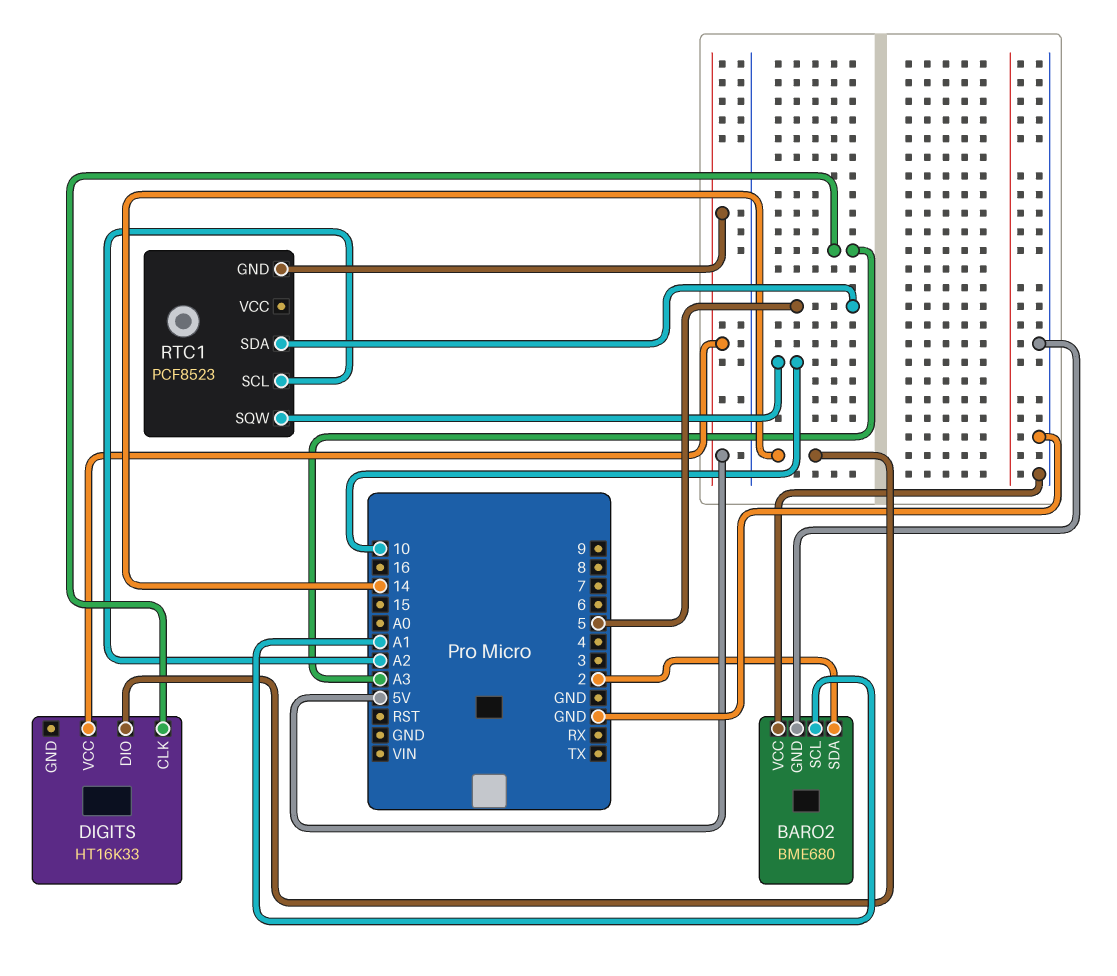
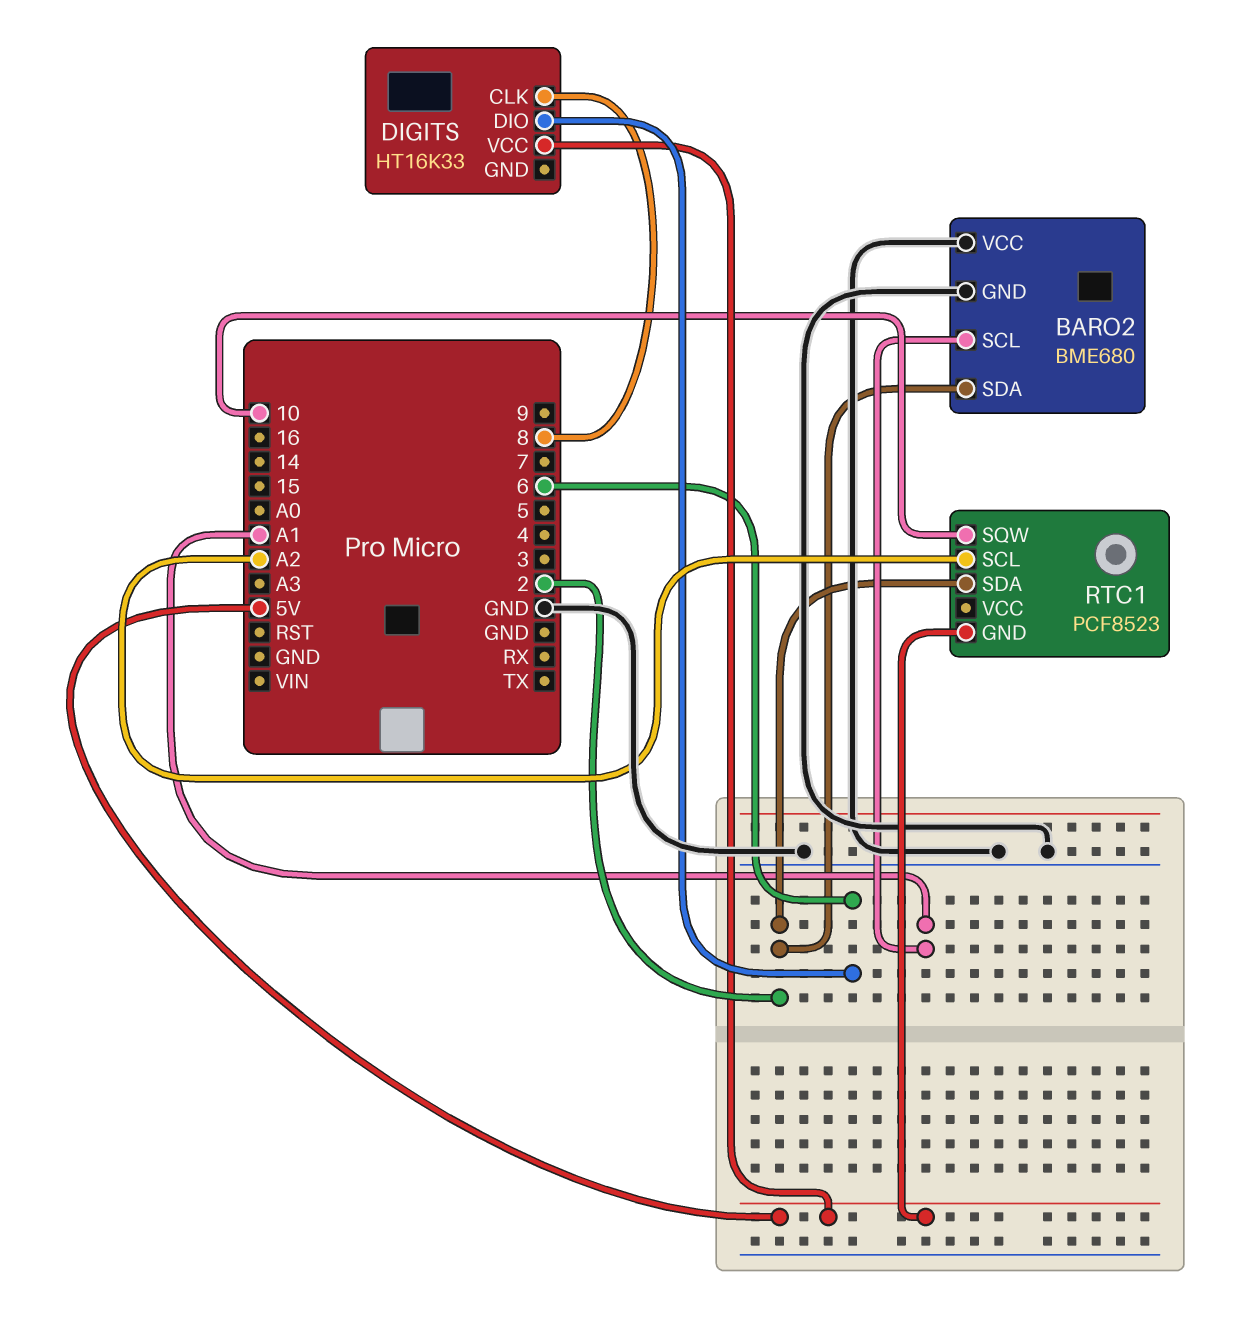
DIGITS pin CLK: A3 -> 8
DIGITS pin DIO: 14 -> 6
RTC1 pin SDA: 5 -> 2

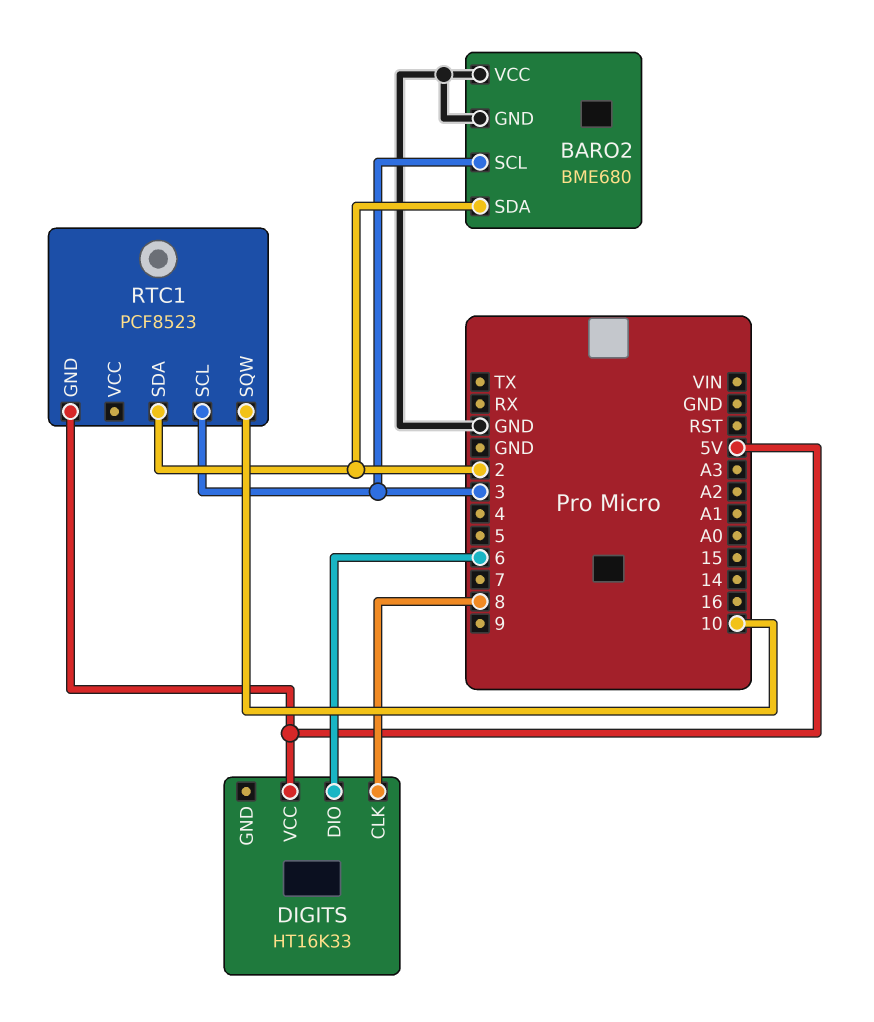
BARO2 pin SCL: A1 -> 3
RTC1 pin SCL: A2 -> 3

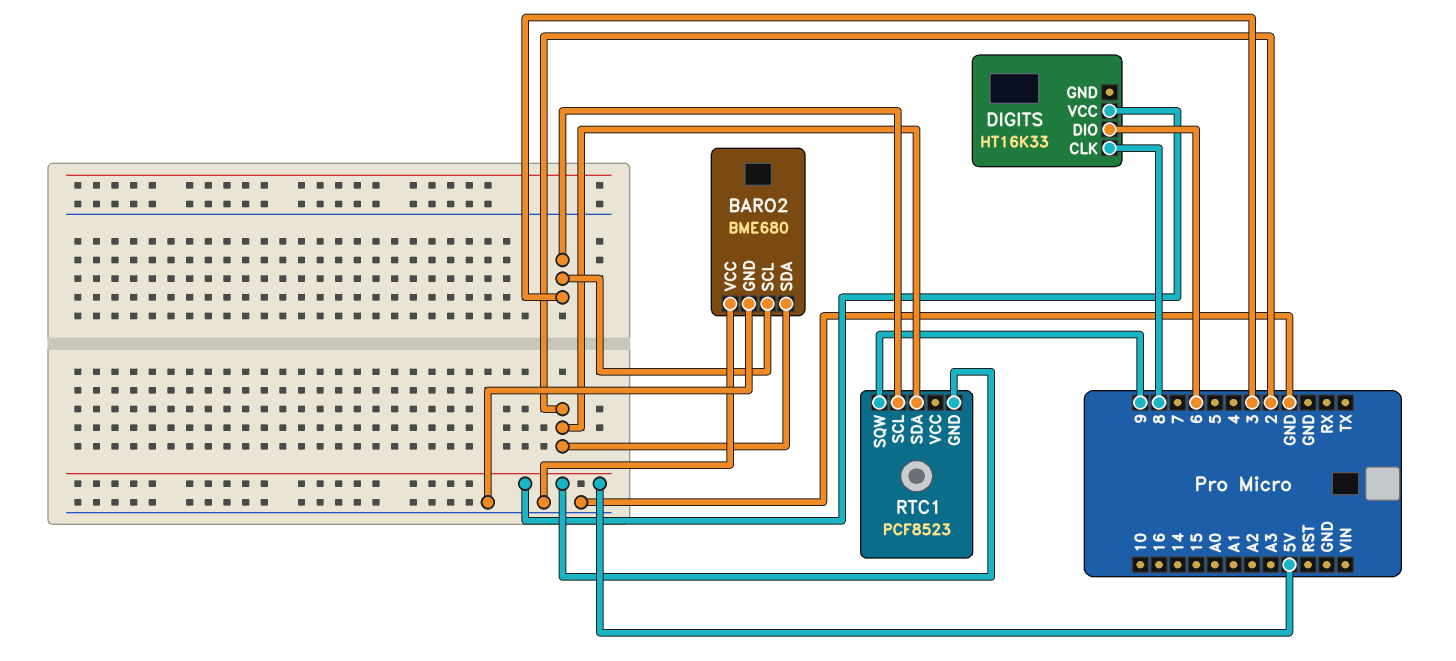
RTC1 pin SQW: 10 -> 9

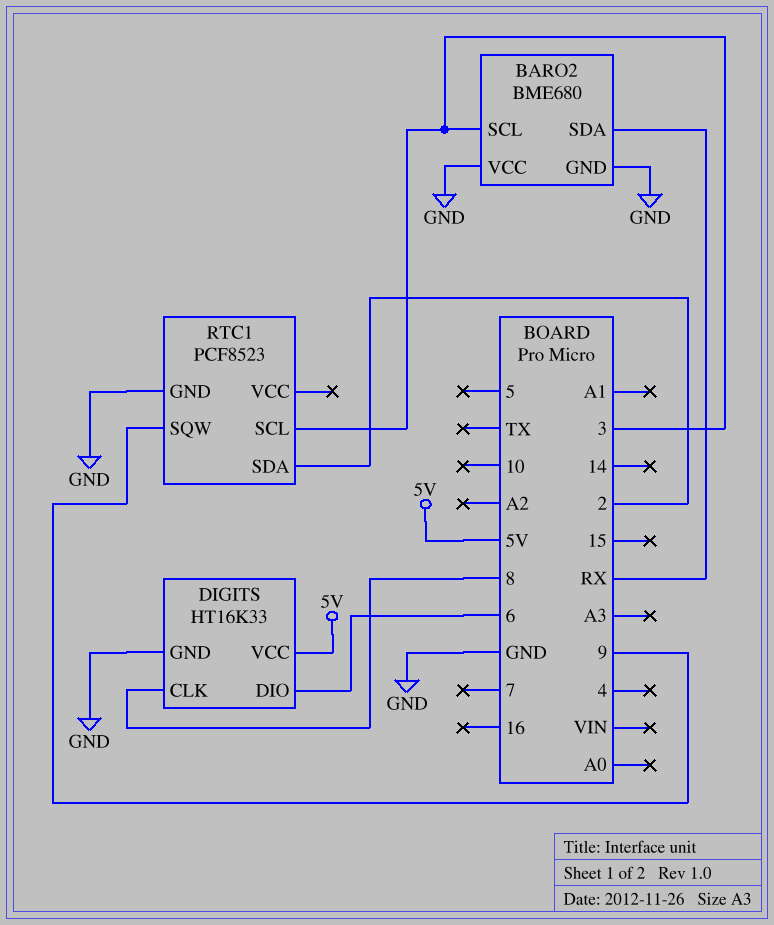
BARO2 pin SDA: 2 -> RX
DIGITS pin GND: none -> GND
RTC1 pin GND: 5V -> GND

